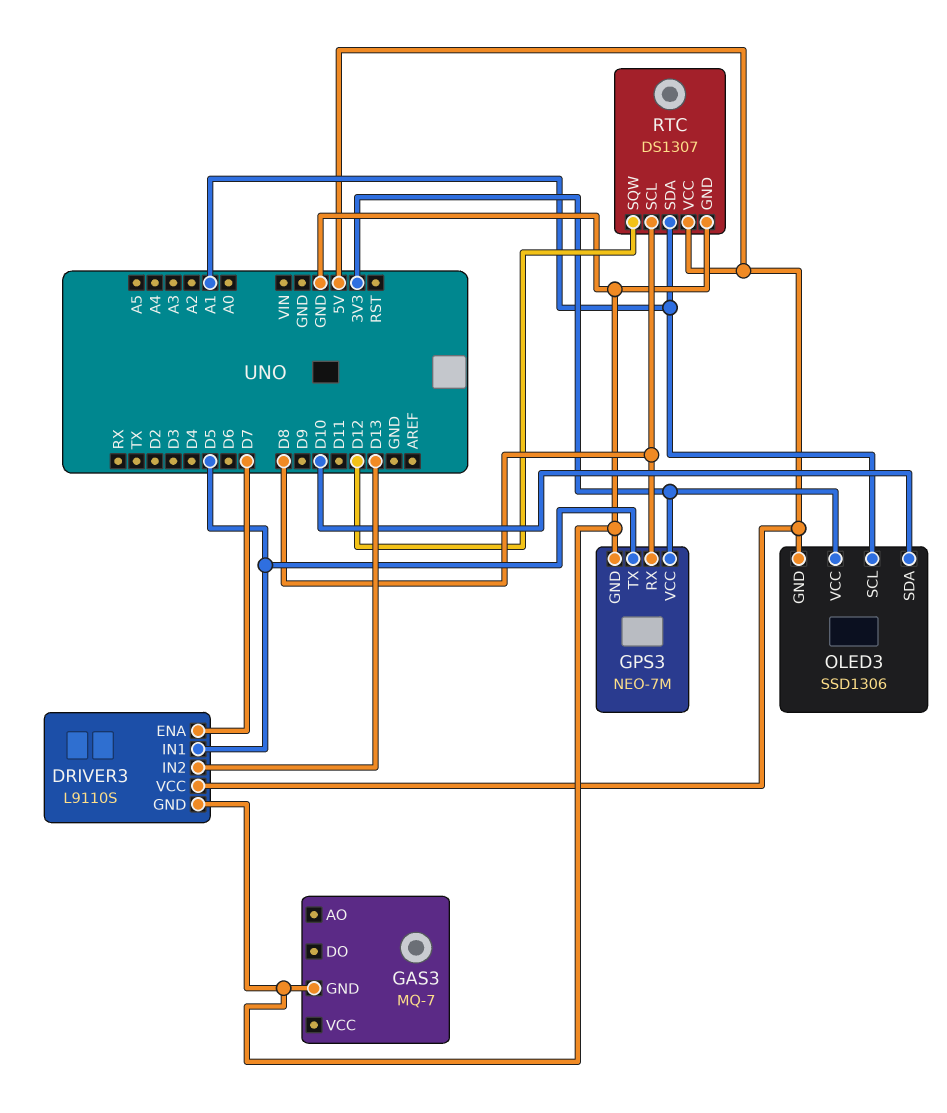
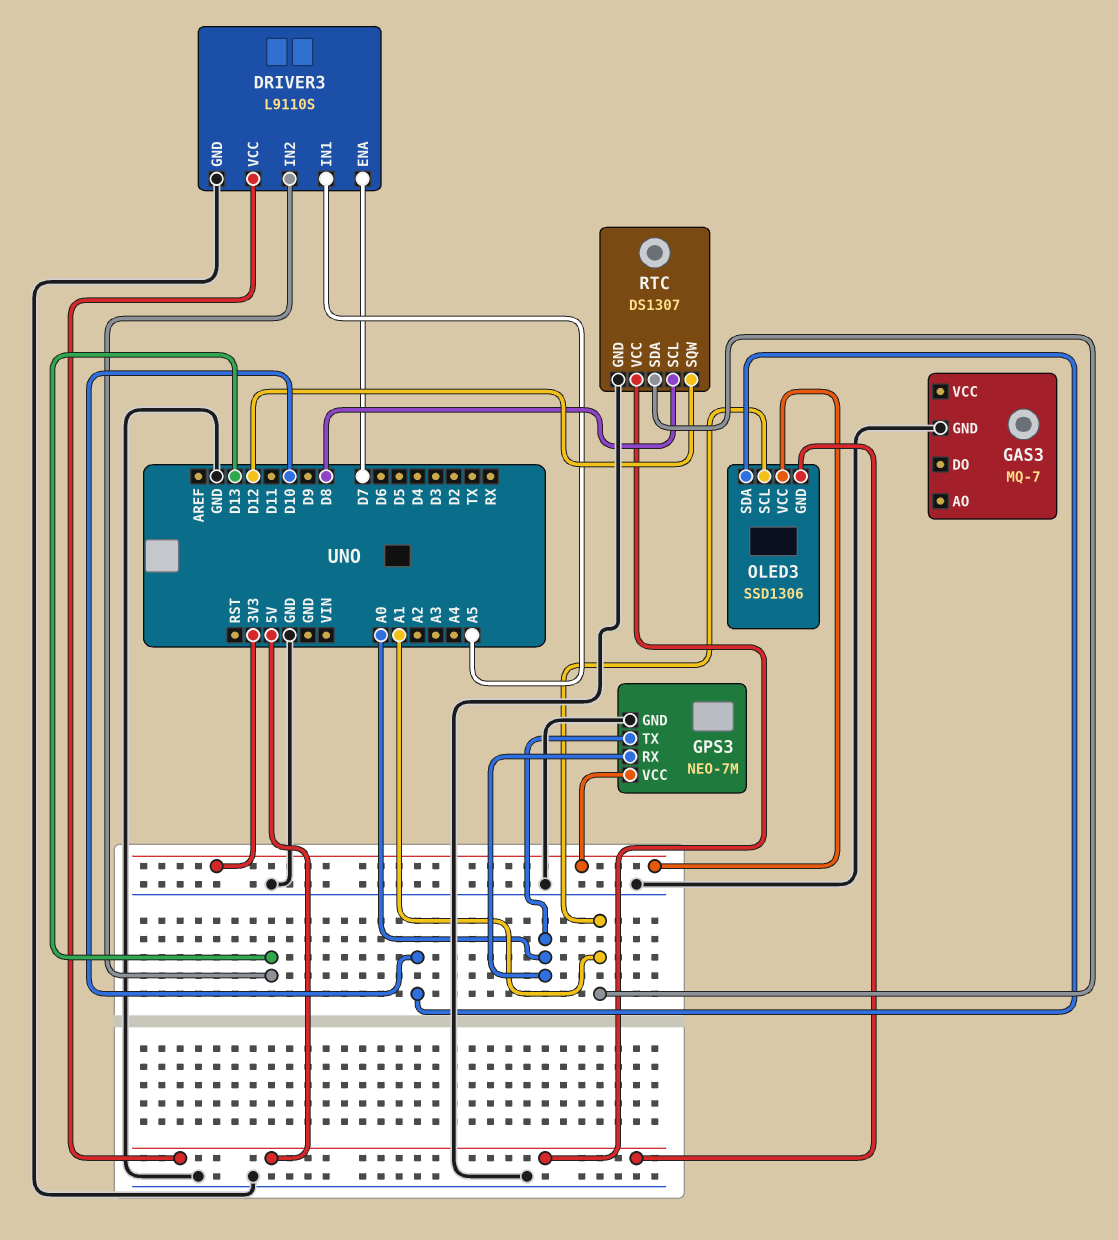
DRIVER3 pin IN1: D5 -> A5
GPS3 pin RX: D8 -> A0
GPS3 pin TX: D5 -> A0

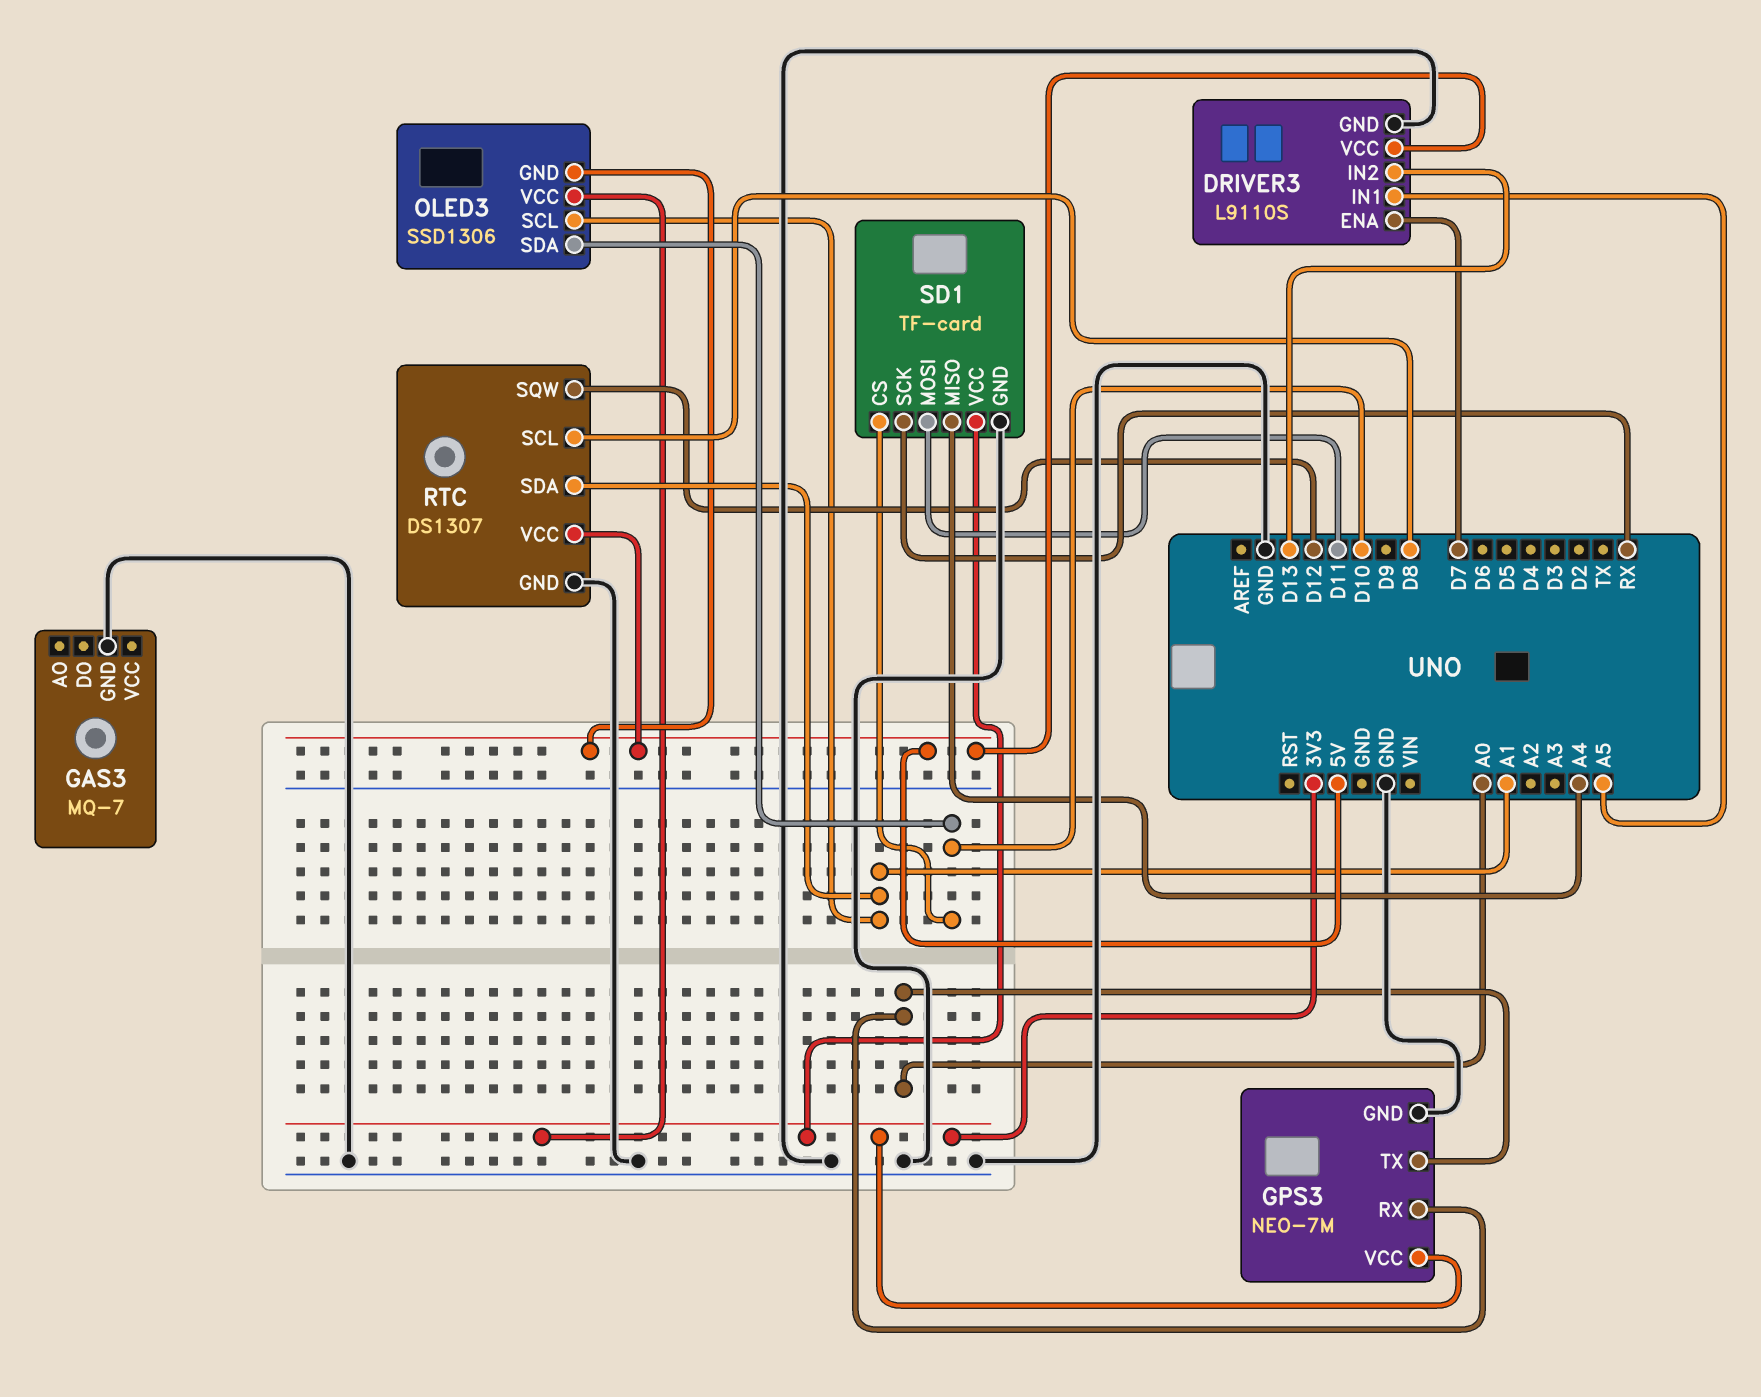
SD1: none -> TF-card
SD1 pin CS: none -> D10
SD1 pin GND: none -> GND
SD1 pin MISO: none -> A4
SD1 pin MOSI: none -> D11
SD1 pin SCK: none -> RX
SD1 pin VCC: none -> 3V3

